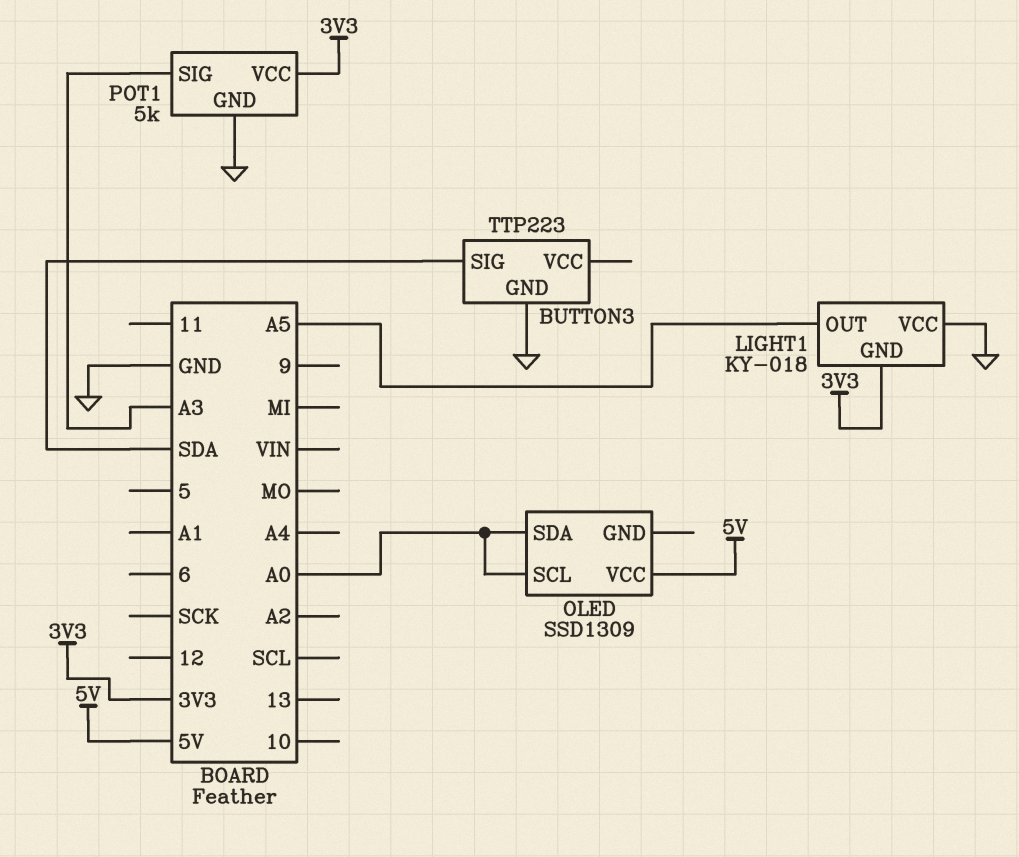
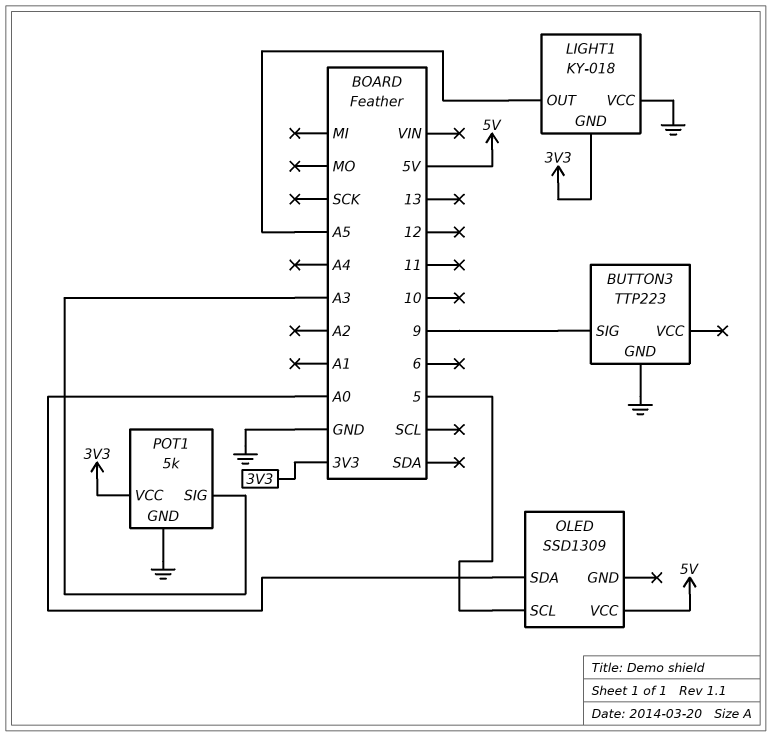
BUTTON3 pin SIG: SDA -> 9
OLED pin SCL: A0 -> 5

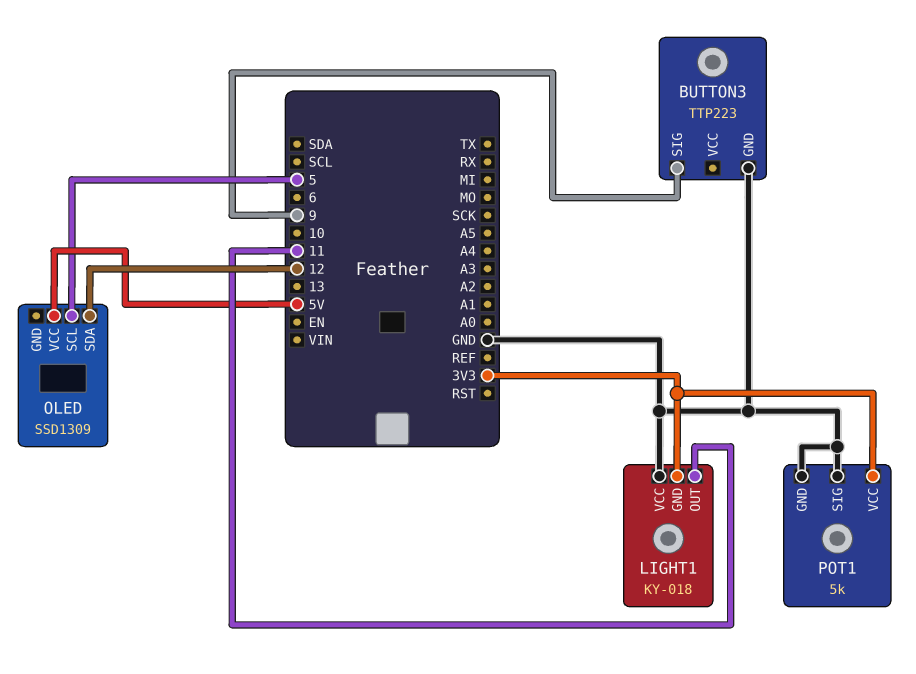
LIGHT1 pin OUT: A5 -> 11
OLED pin SDA: A0 -> 12
POT1 pin SIG: A3 -> GND

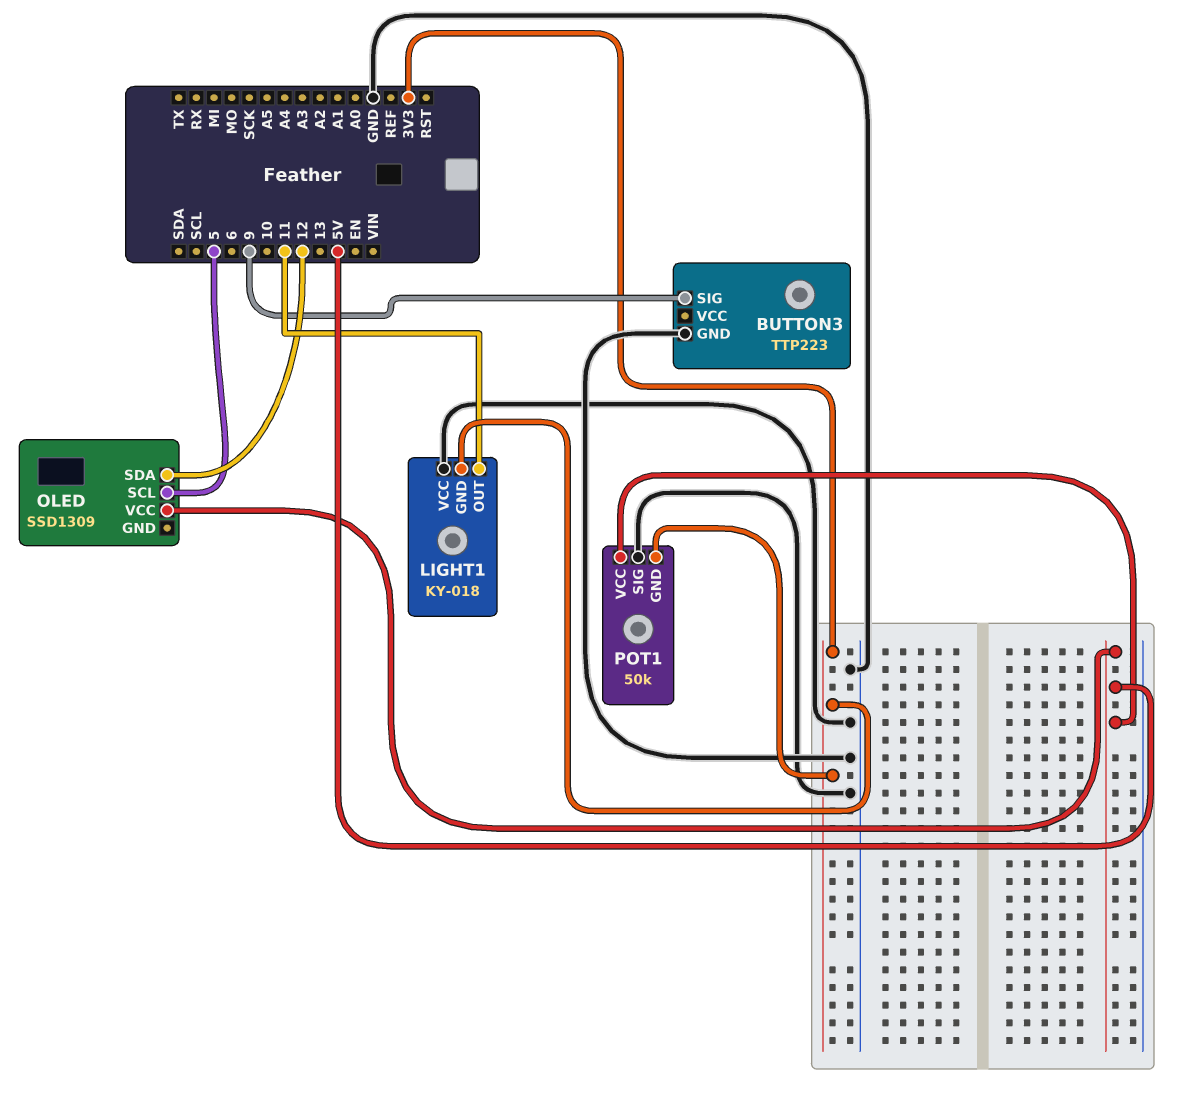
POT1: 5k -> 50k
POT1 pin GND: GND -> 3V3
POT1 pin VCC: 3V3 -> 5V

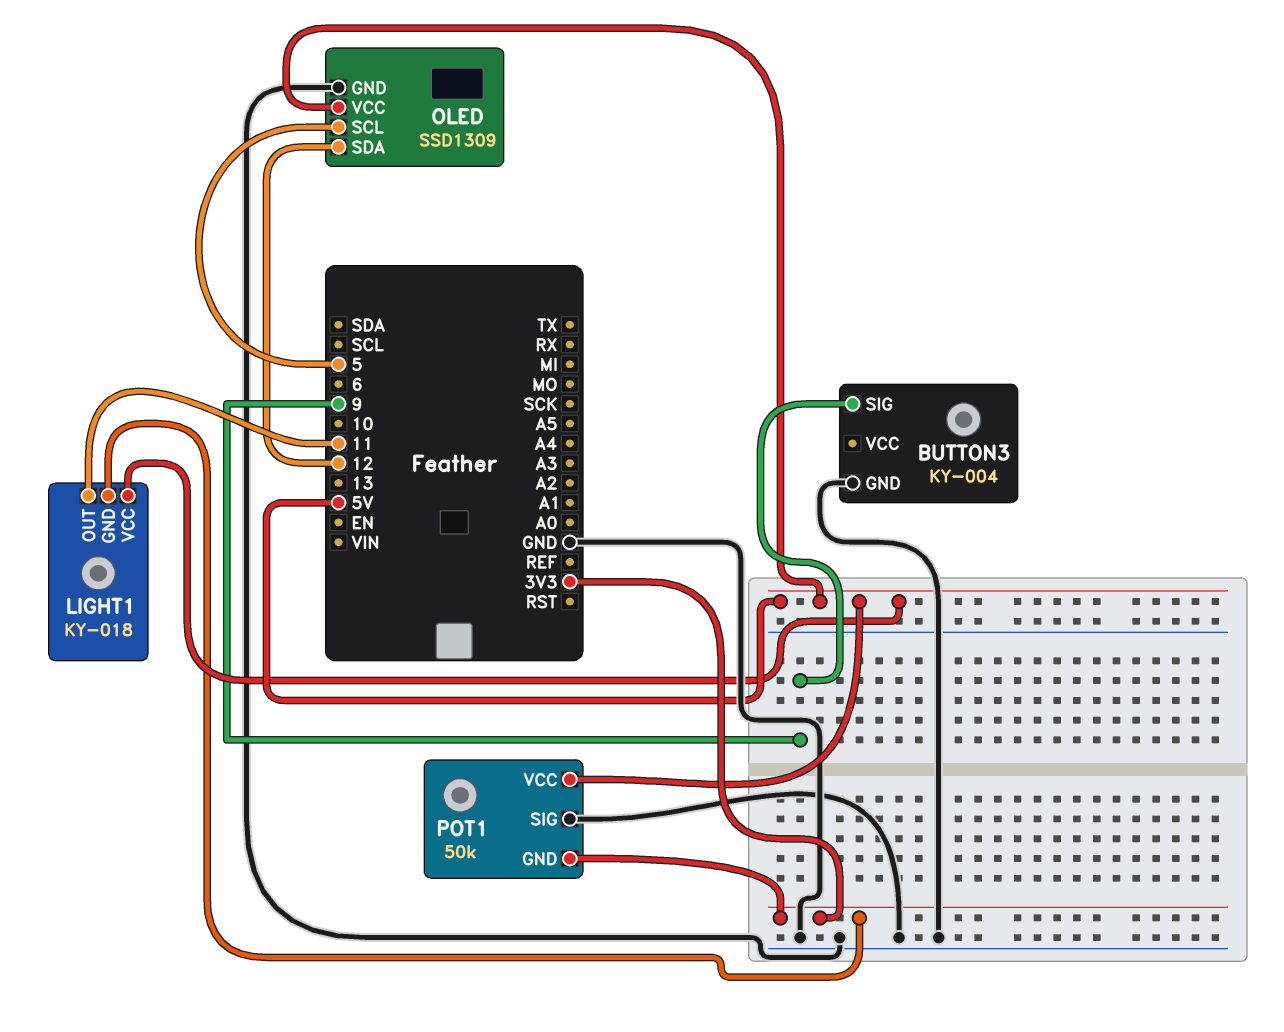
BUTTON3: TTP223 -> KY-004
LIGHT1 pin VCC: GND -> 5V
OLED pin GND: none -> GND

